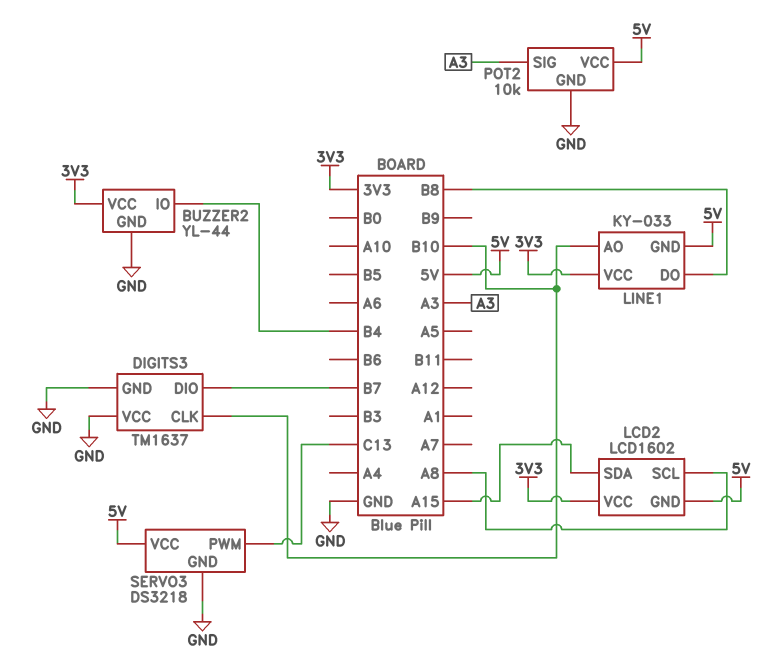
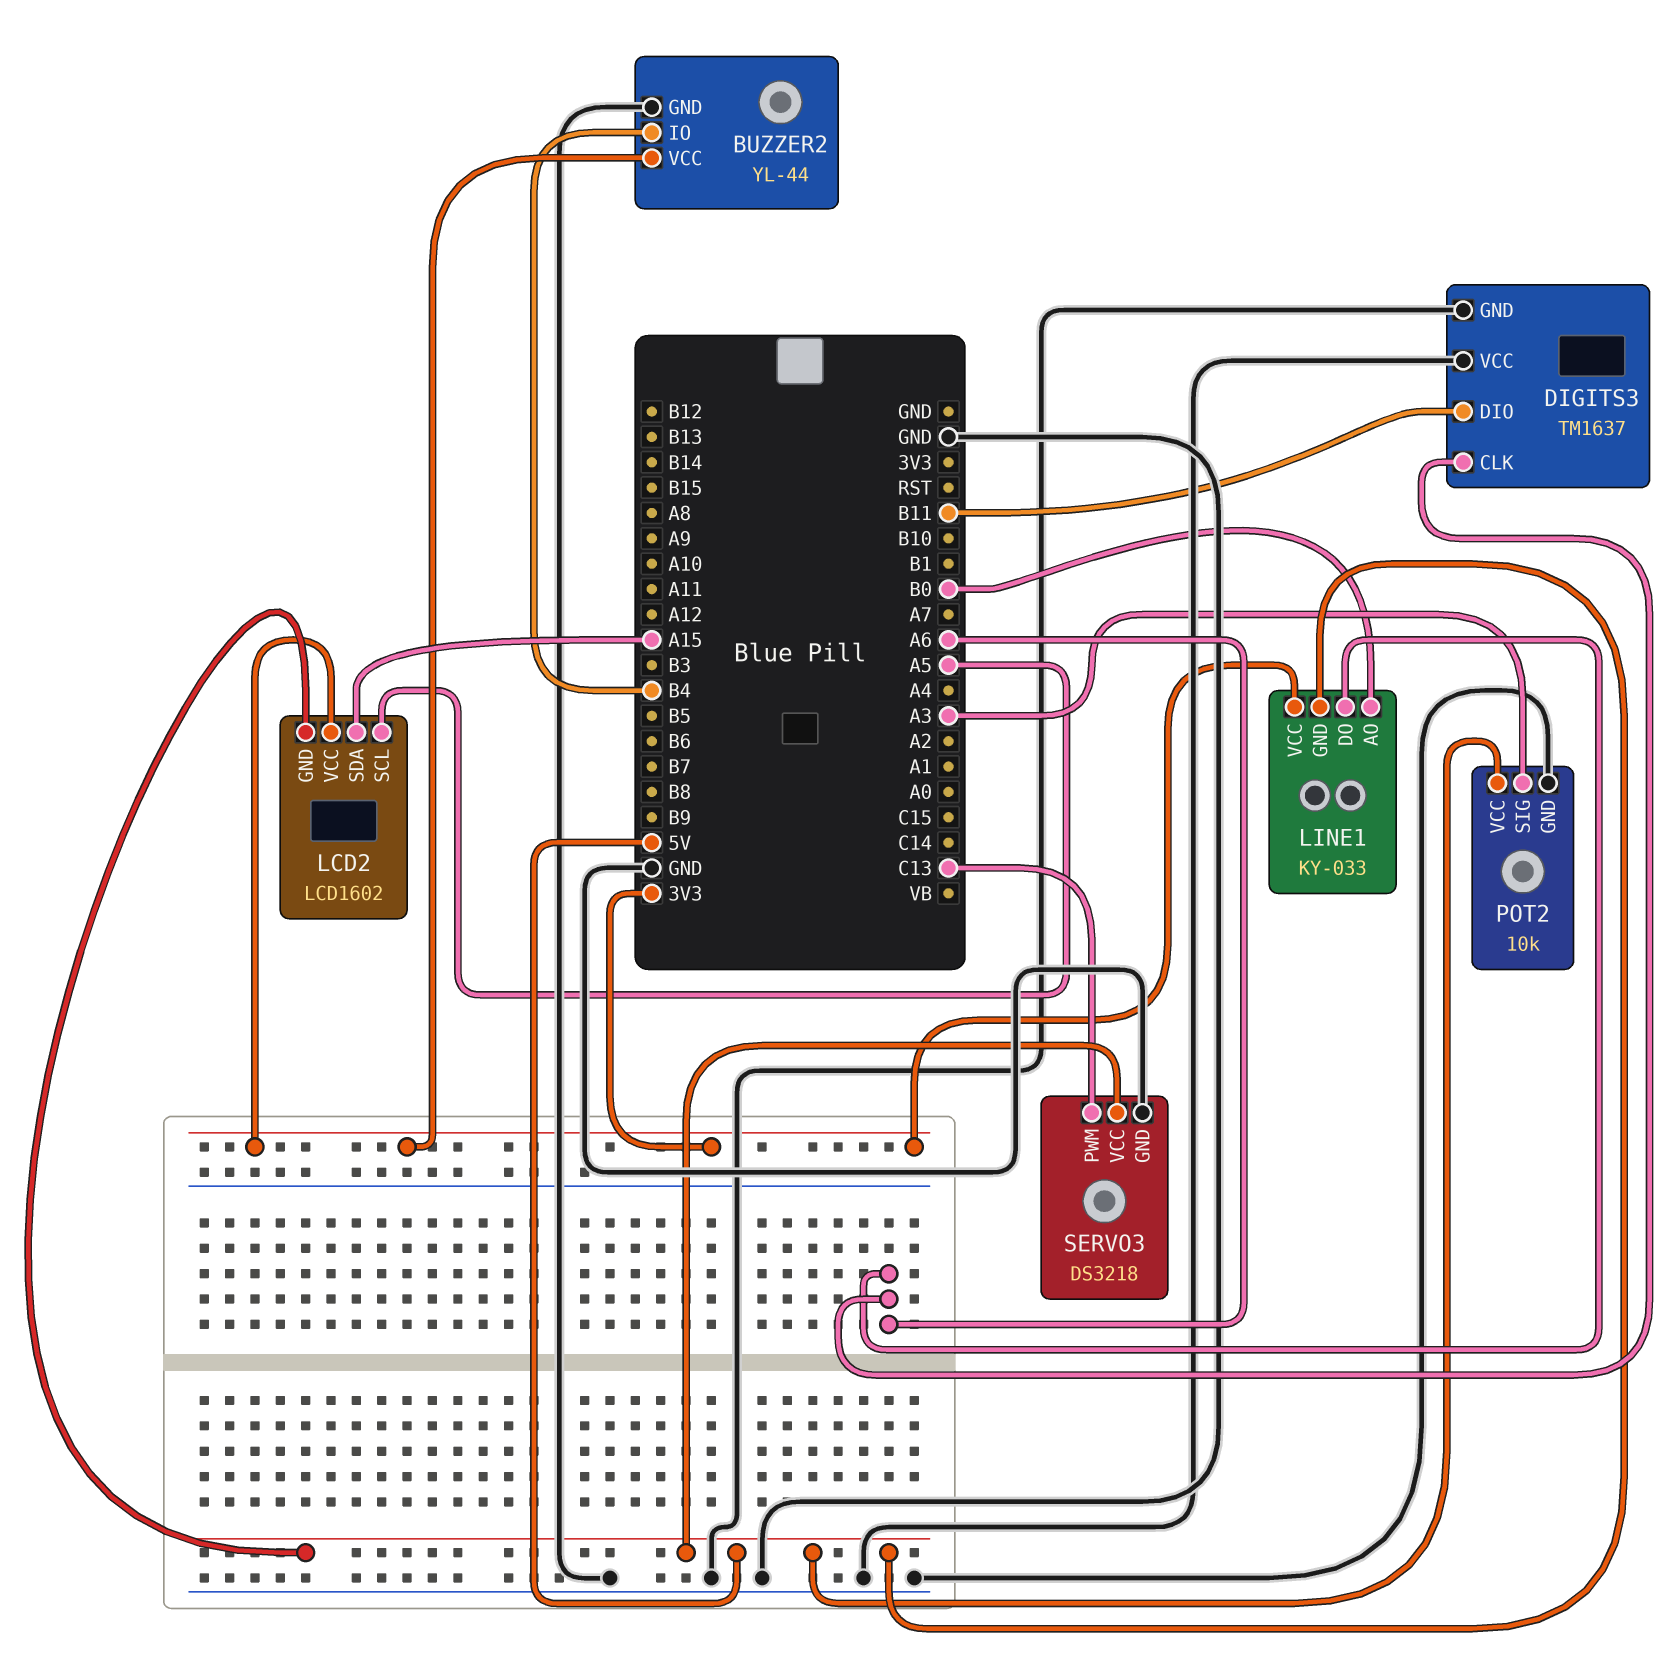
DIGITS3 pin CLK: B10 -> A6
DIGITS3 pin DIO: B7 -> B11
LCD2 pin SCL: A8 -> A5
LINE1 pin AO: B10 -> B0
LINE1 pin DO: B8 -> A6

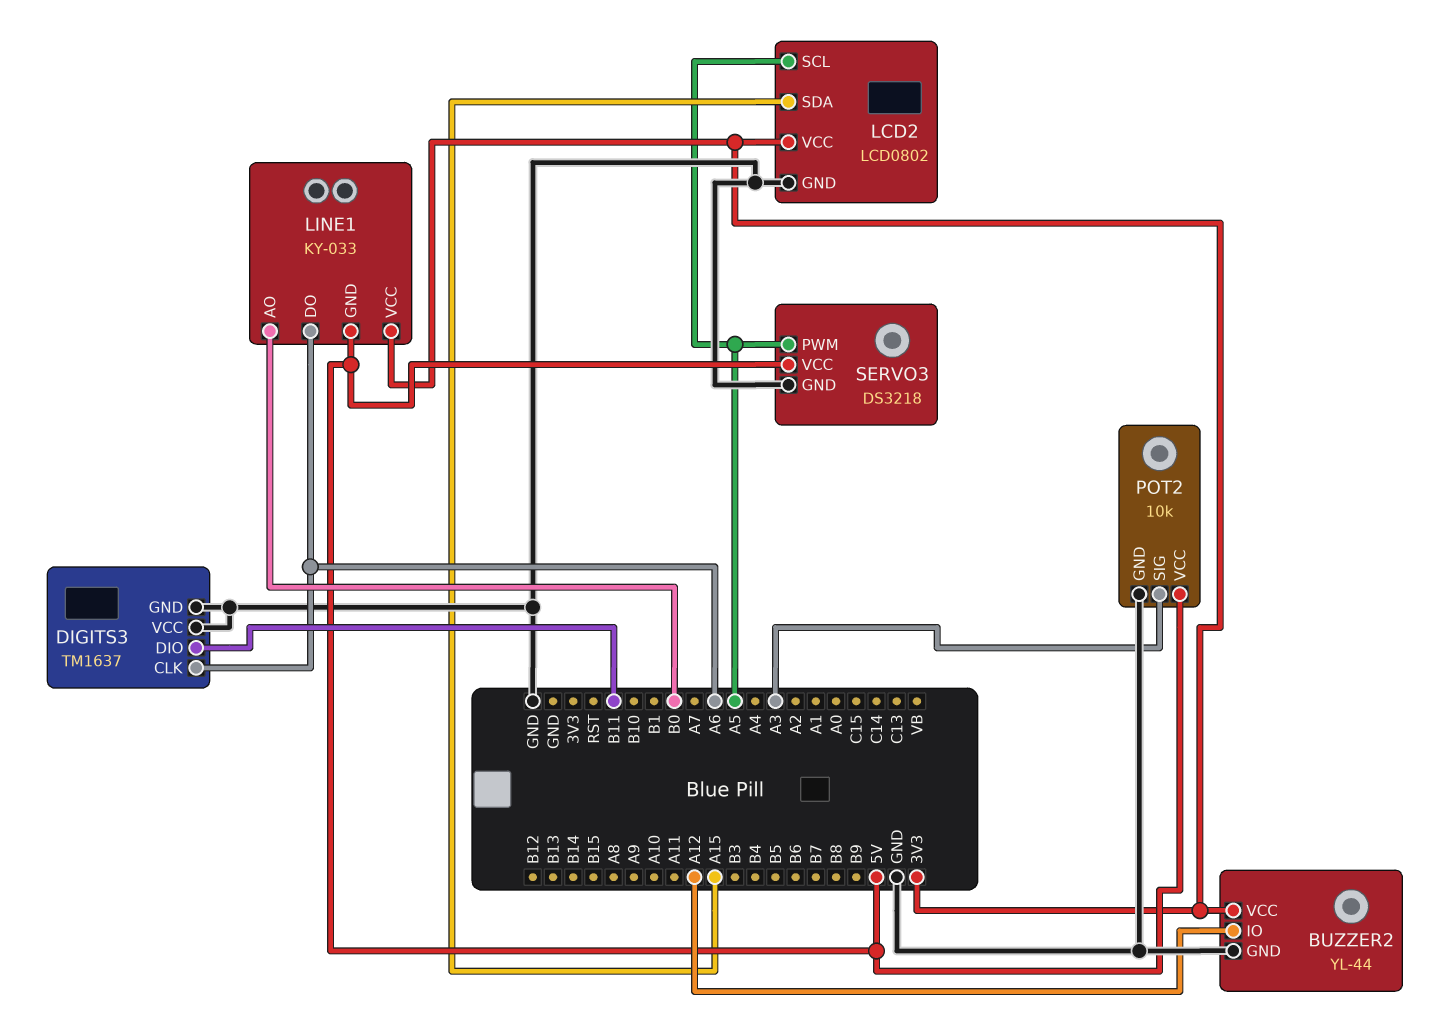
BUZZER2 pin IO: B4 -> A12
LCD2: LCD1602 -> LCD0802
LCD2 pin GND: 5V -> GND
SERVO3 pin PWM: C13 -> A5

